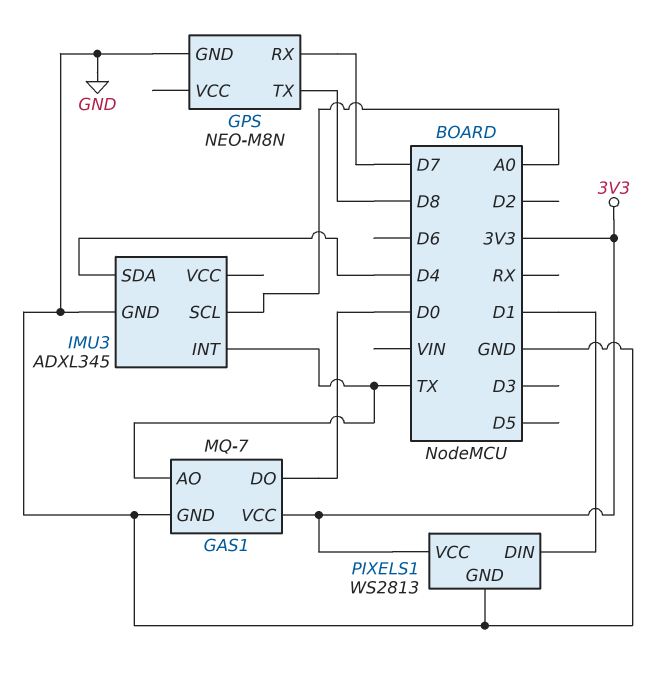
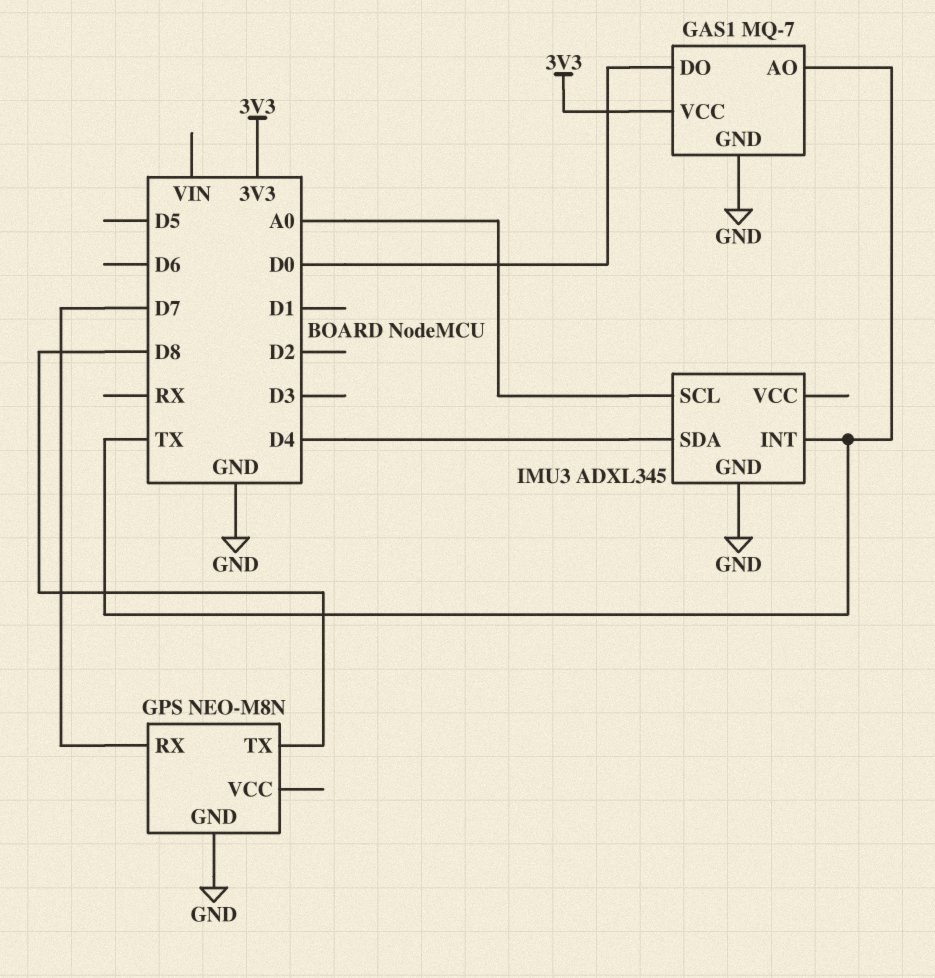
PIXELS1: WS2813 -> none
PIXELS1 pin DIN: D1 -> none
PIXELS1 pin GND: GND -> none
PIXELS1 pin VCC: 3V3 -> none

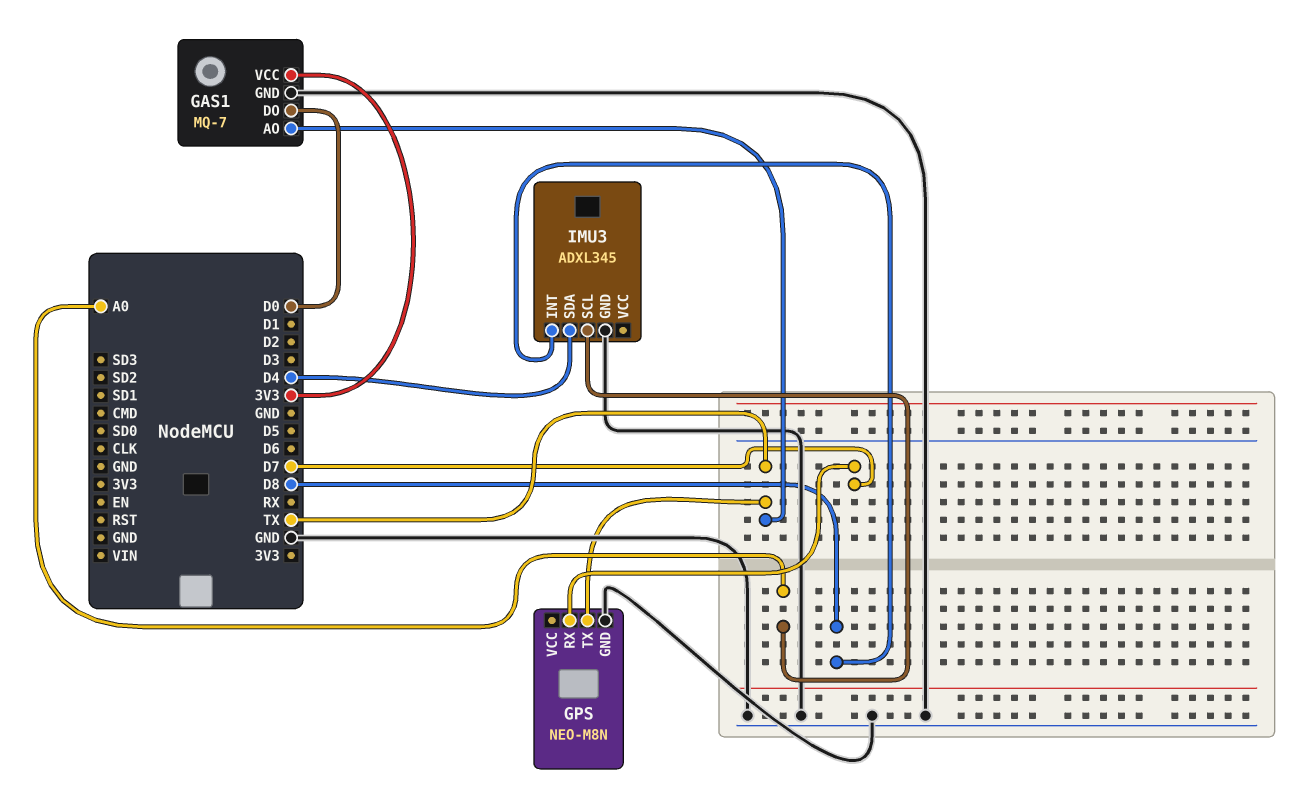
GPS pin TX: D8 -> TX
IMU3 pin INT: TX -> D8

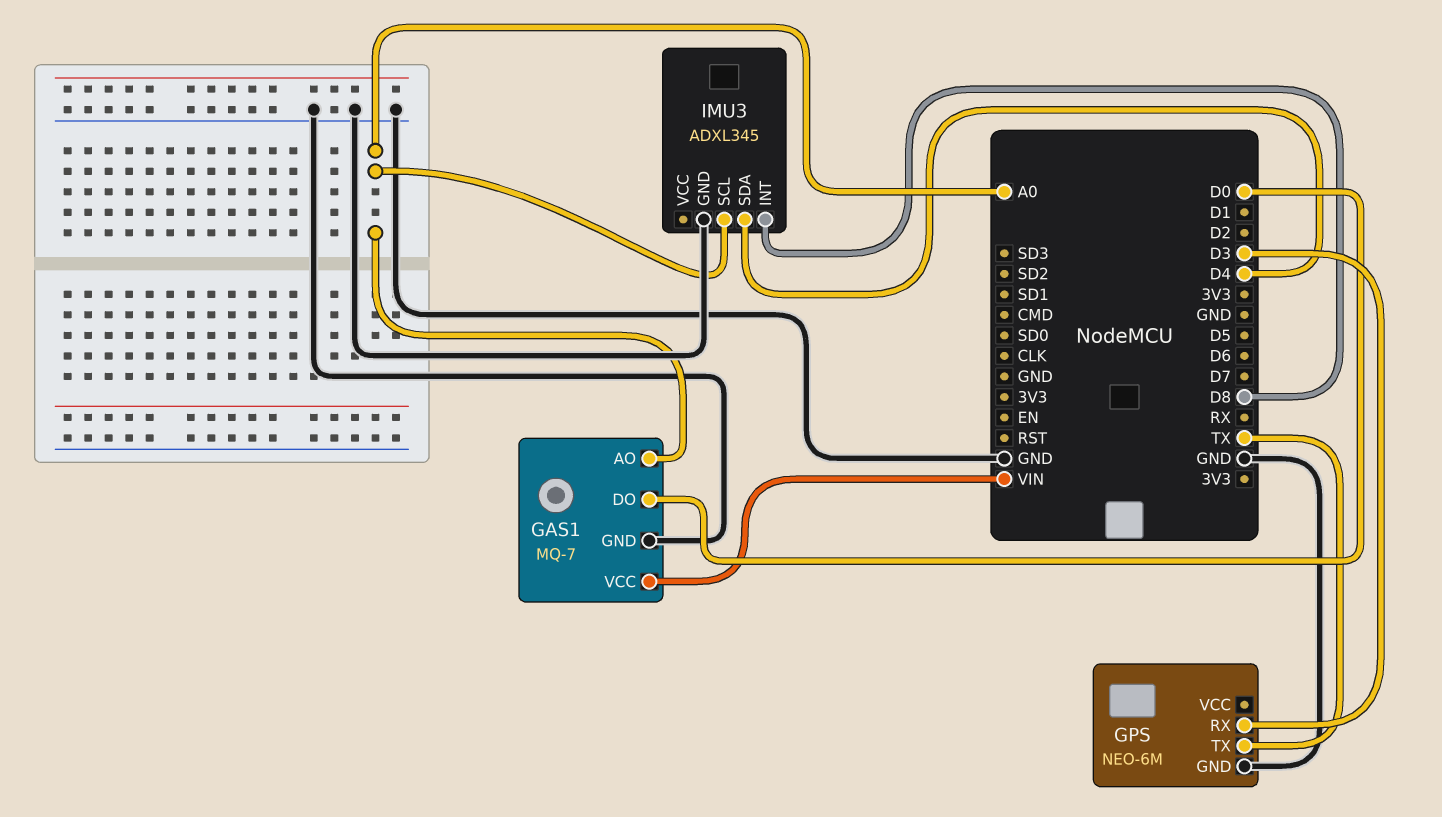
GAS1 pin AO: TX -> A0
GAS1 pin VCC: 3V3 -> VIN
GPS: NEO-M8N -> NEO-6M
GPS pin RX: D7 -> D3

